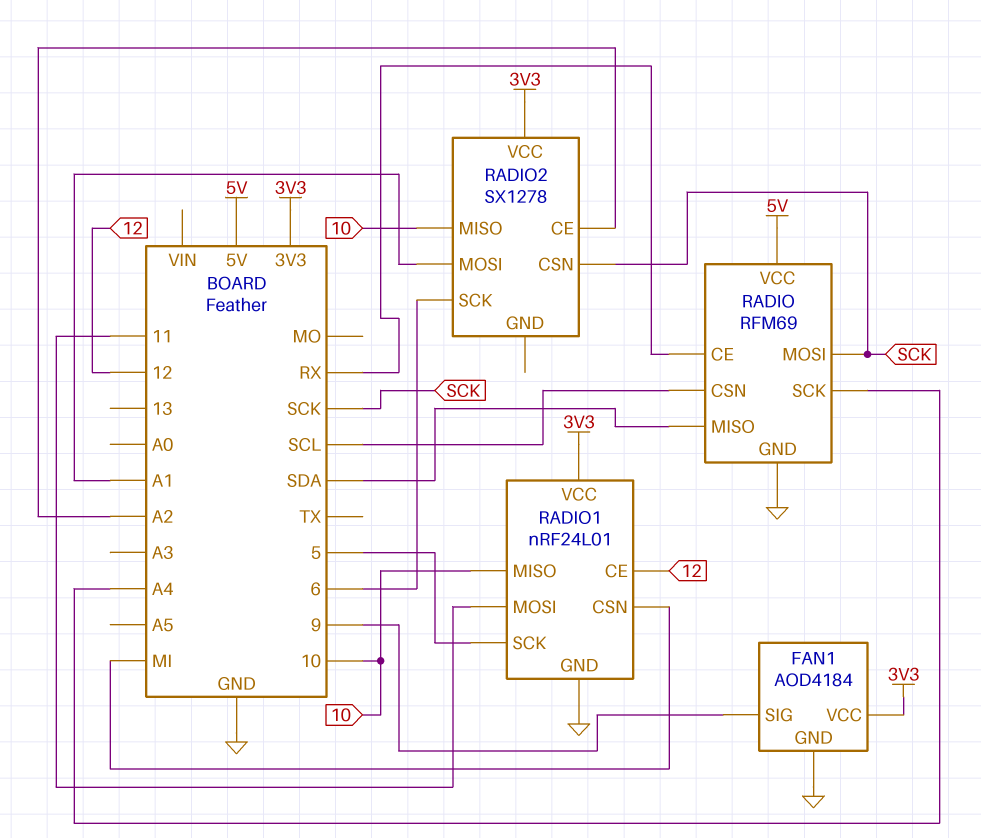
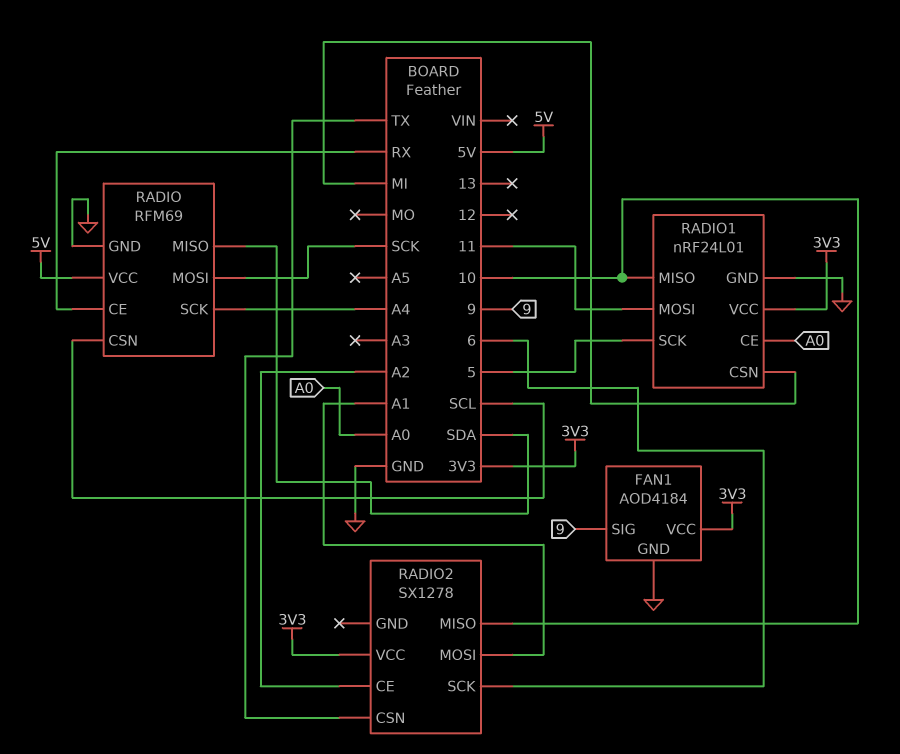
RADIO1 pin CE: 12 -> A0
RADIO2 pin CSN: SCK -> TX

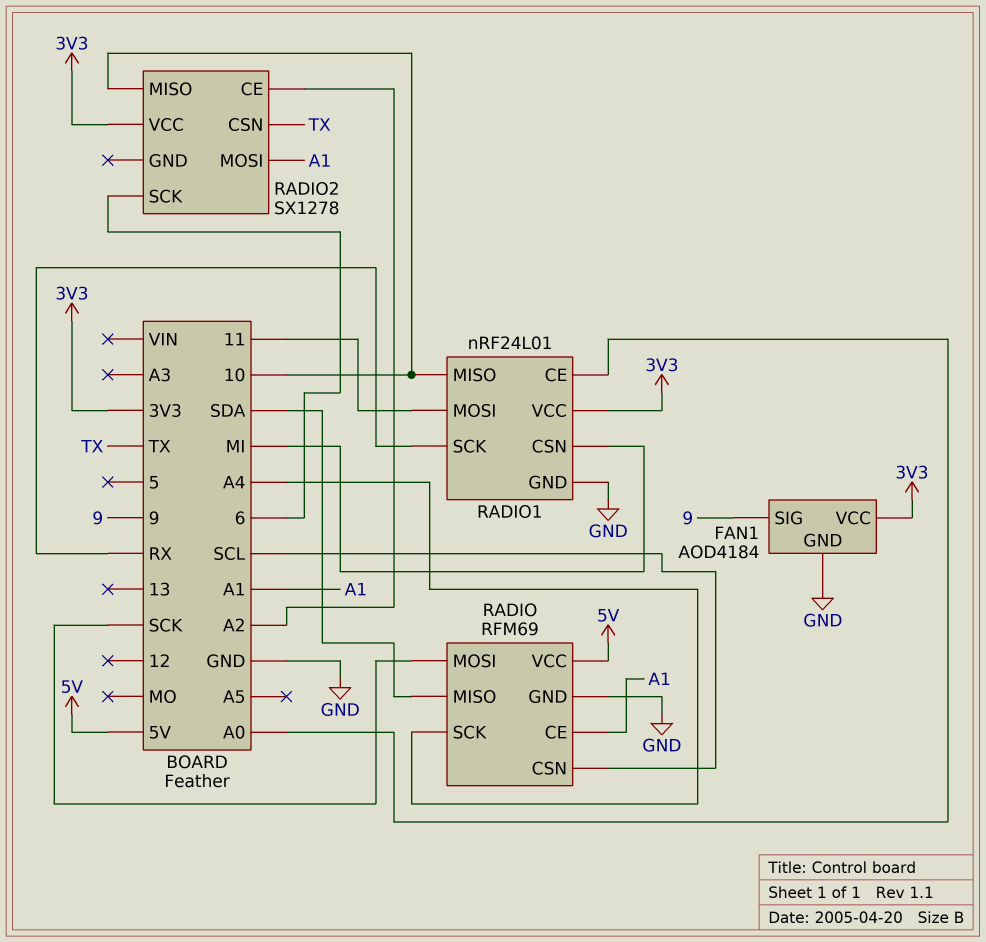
RADIO pin CE: RX -> A1
RADIO1 pin SCK: 5 -> RX

